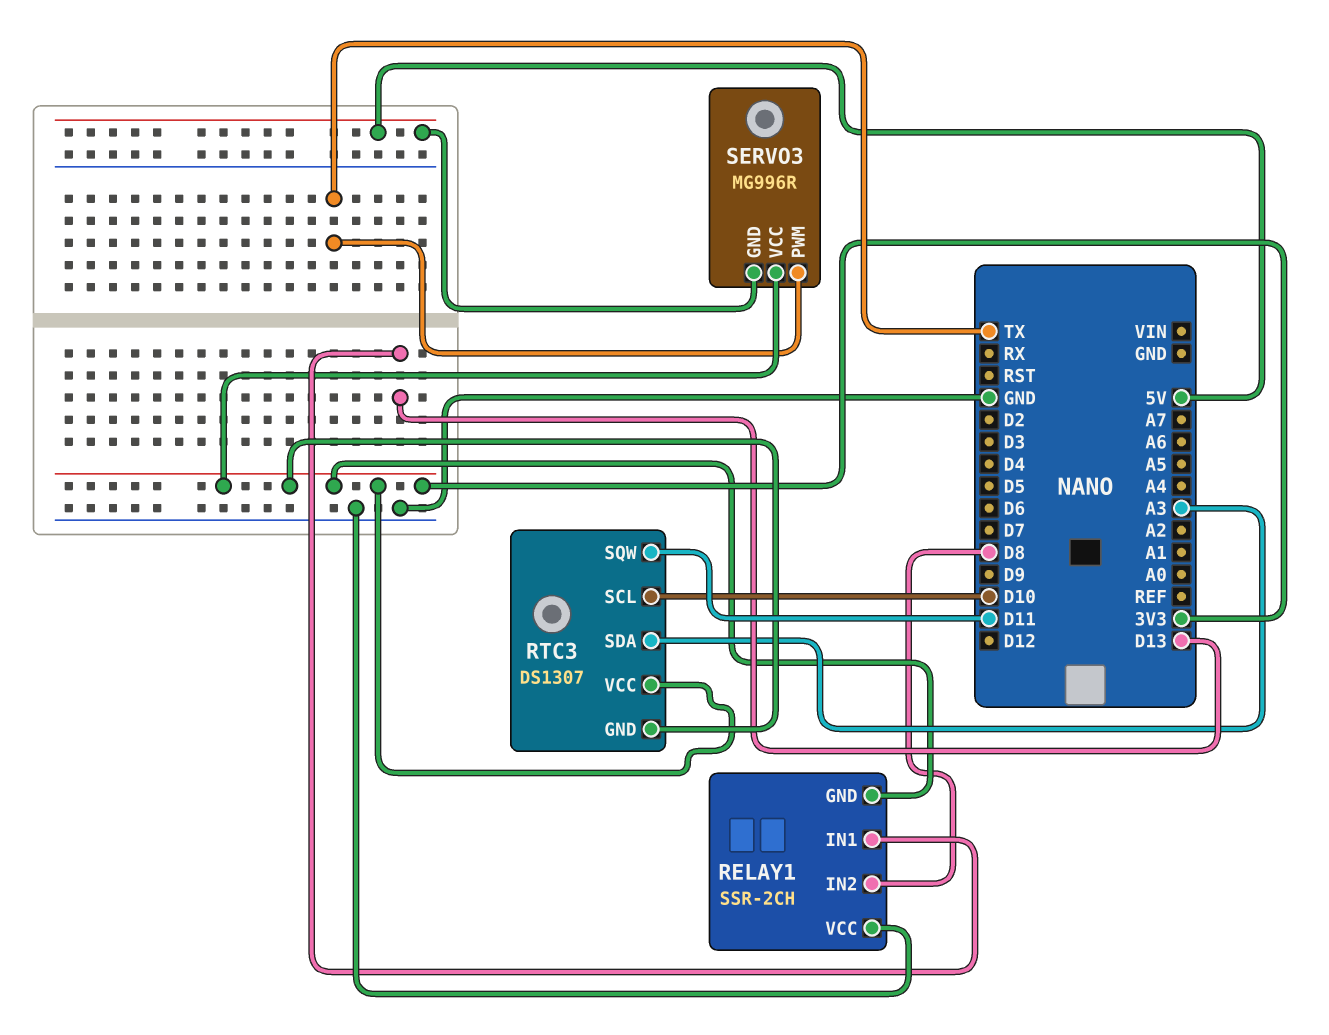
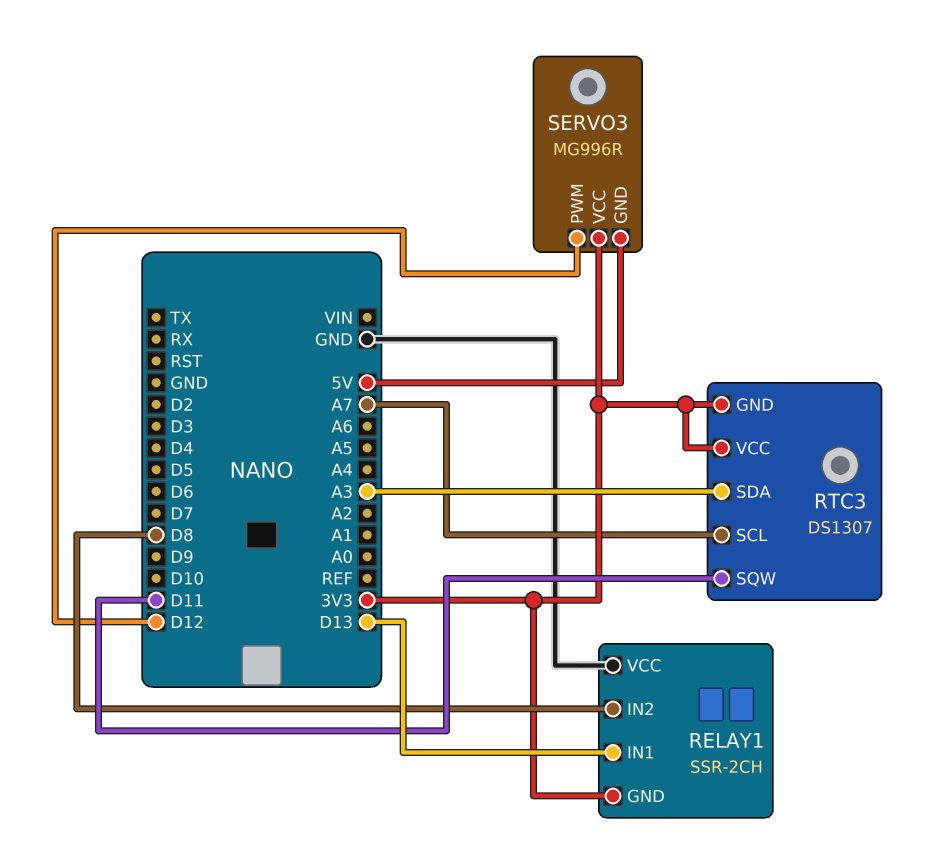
RTC3 pin SCL: D10 -> A7
SERVO3 pin PWM: TX -> D12

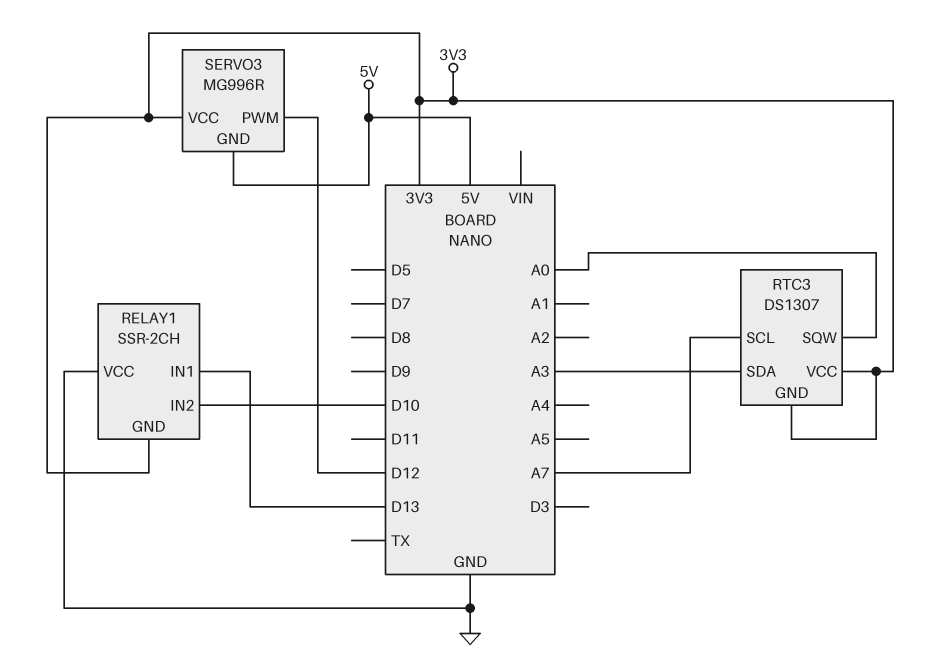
RELAY1 pin IN2: D8 -> D10
RTC3 pin SQW: D11 -> A0

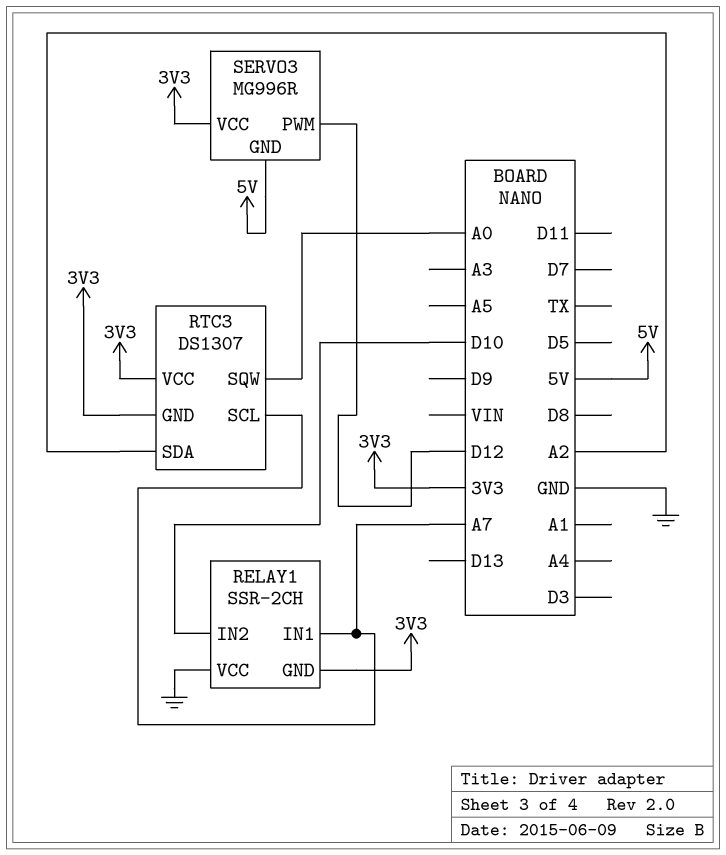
RELAY1 pin IN1: D13 -> A7
RTC3 pin SDA: A3 -> A2

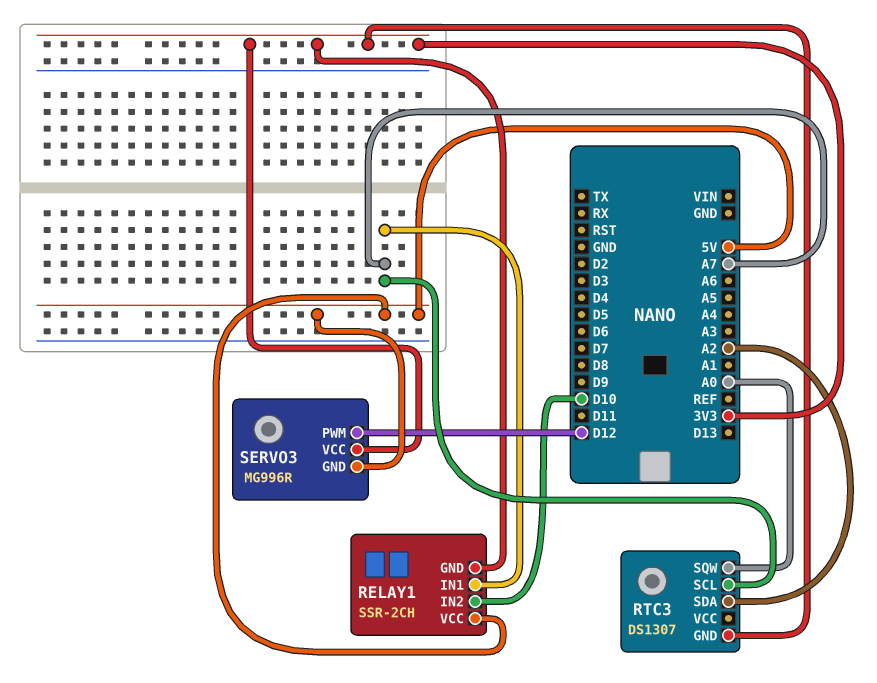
RELAY1 pin VCC: GND -> 5V
RTC3 pin VCC: 3V3 -> none

